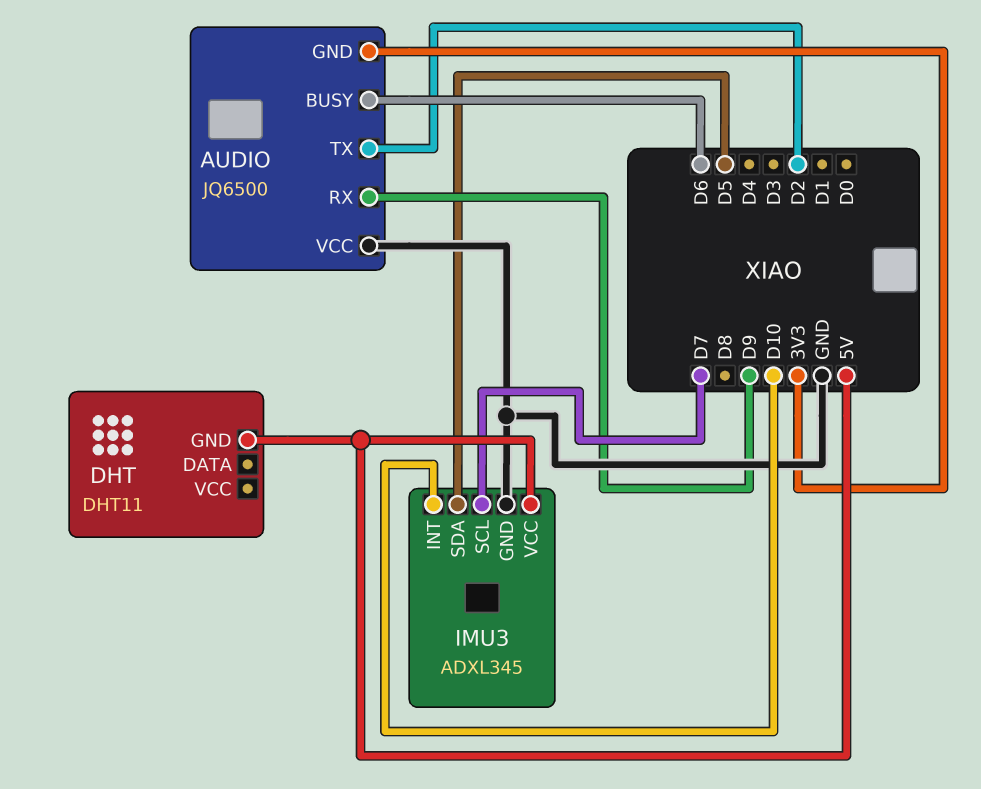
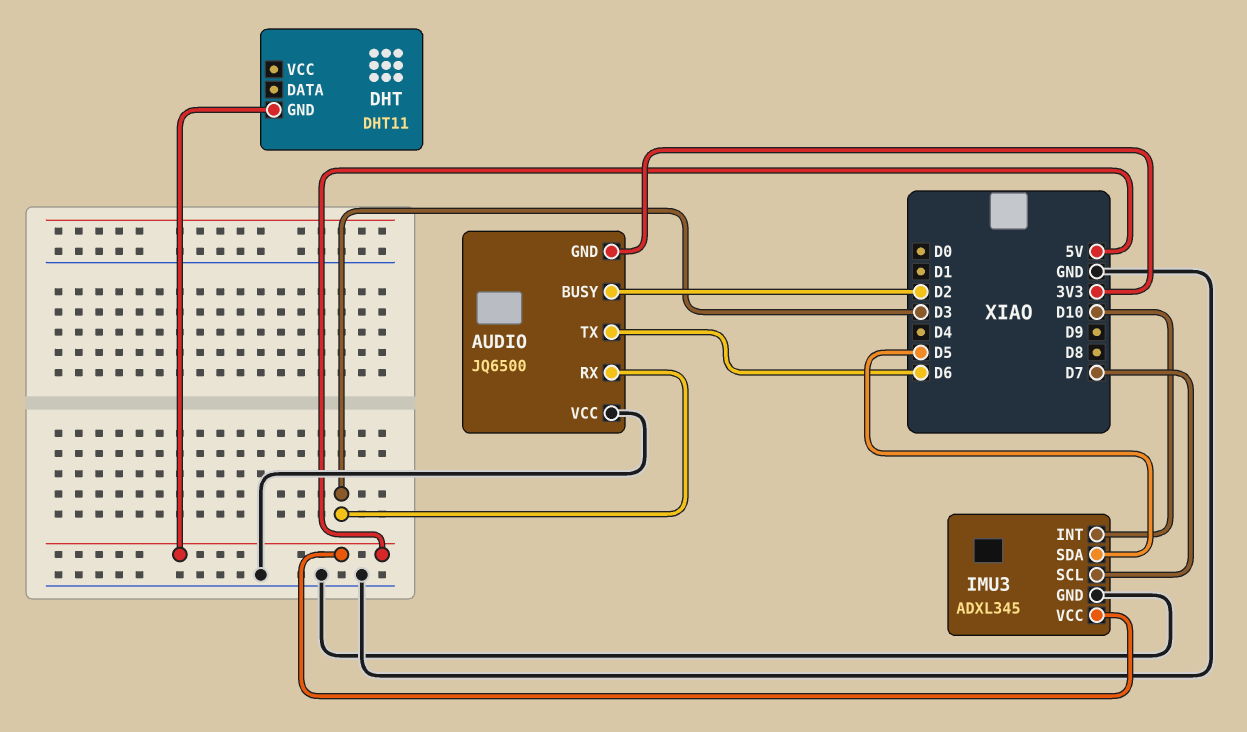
AUDIO pin BUSY: D6 -> D2
AUDIO pin RX: D9 -> D3
AUDIO pin TX: D2 -> D6

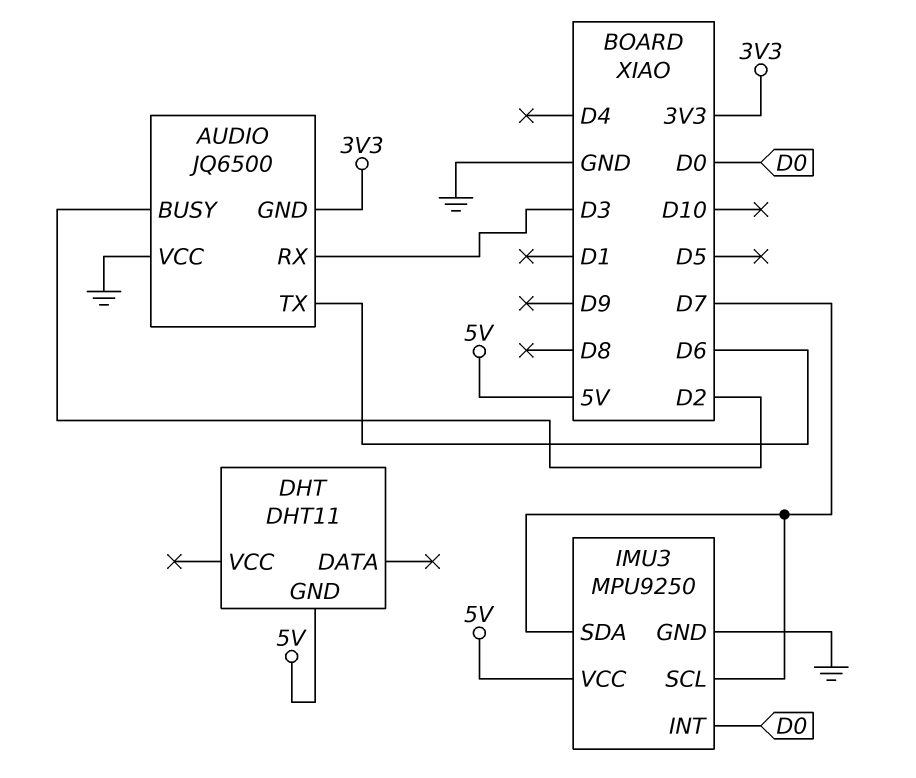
IMU3: ADXL345 -> MPU9250
IMU3 pin INT: D10 -> D0
IMU3 pin SDA: D5 -> D7

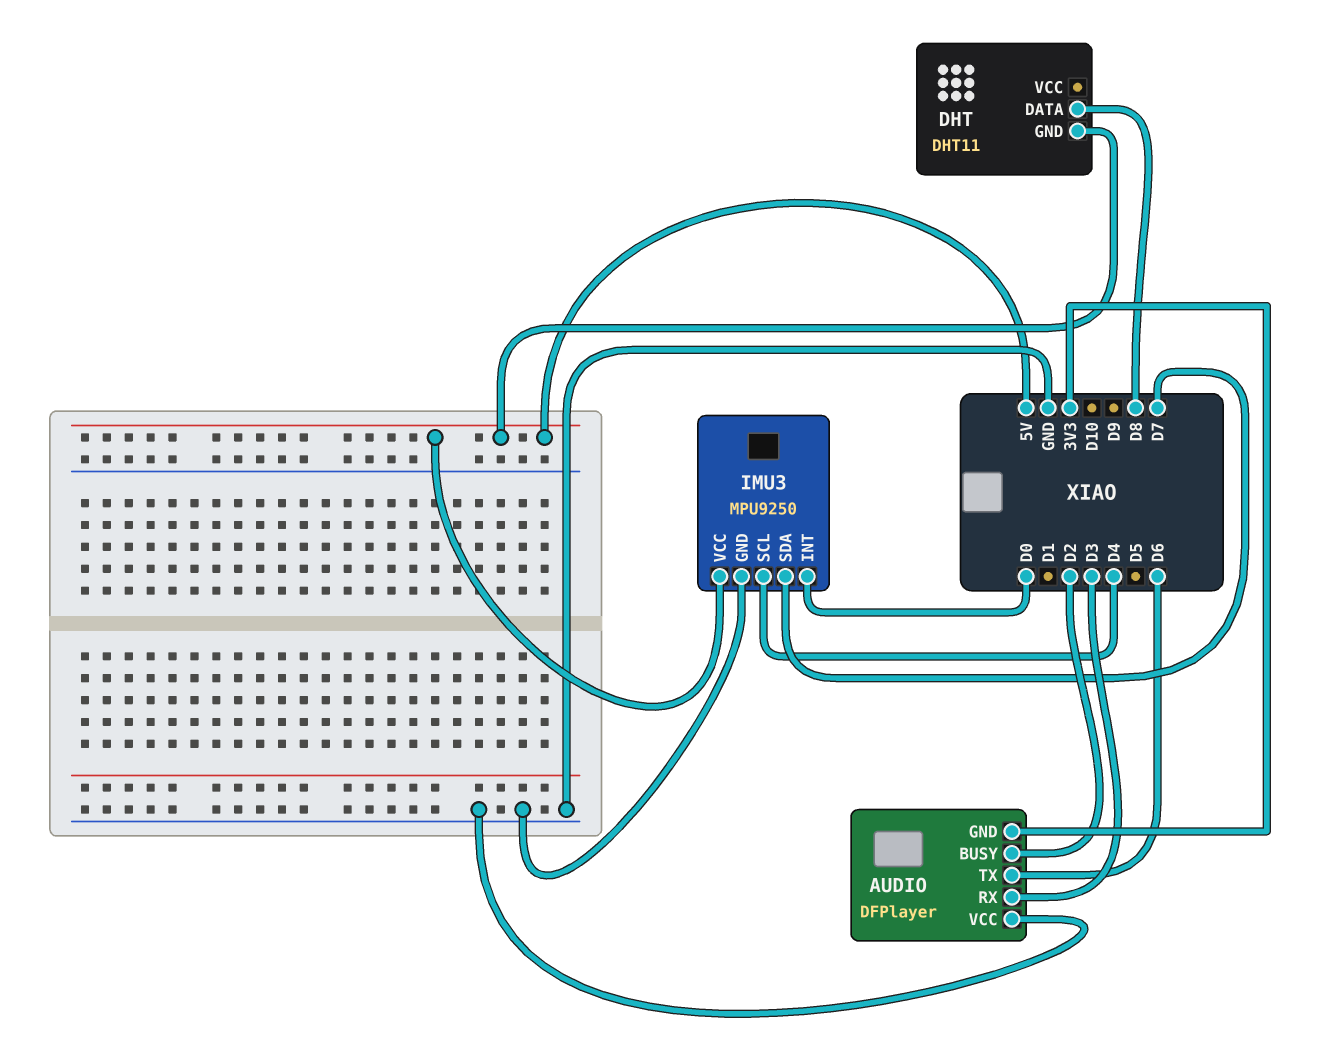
AUDIO: JQ6500 -> DFPlayer
DHT pin DATA: none -> D8
IMU3 pin SCL: D7 -> D4

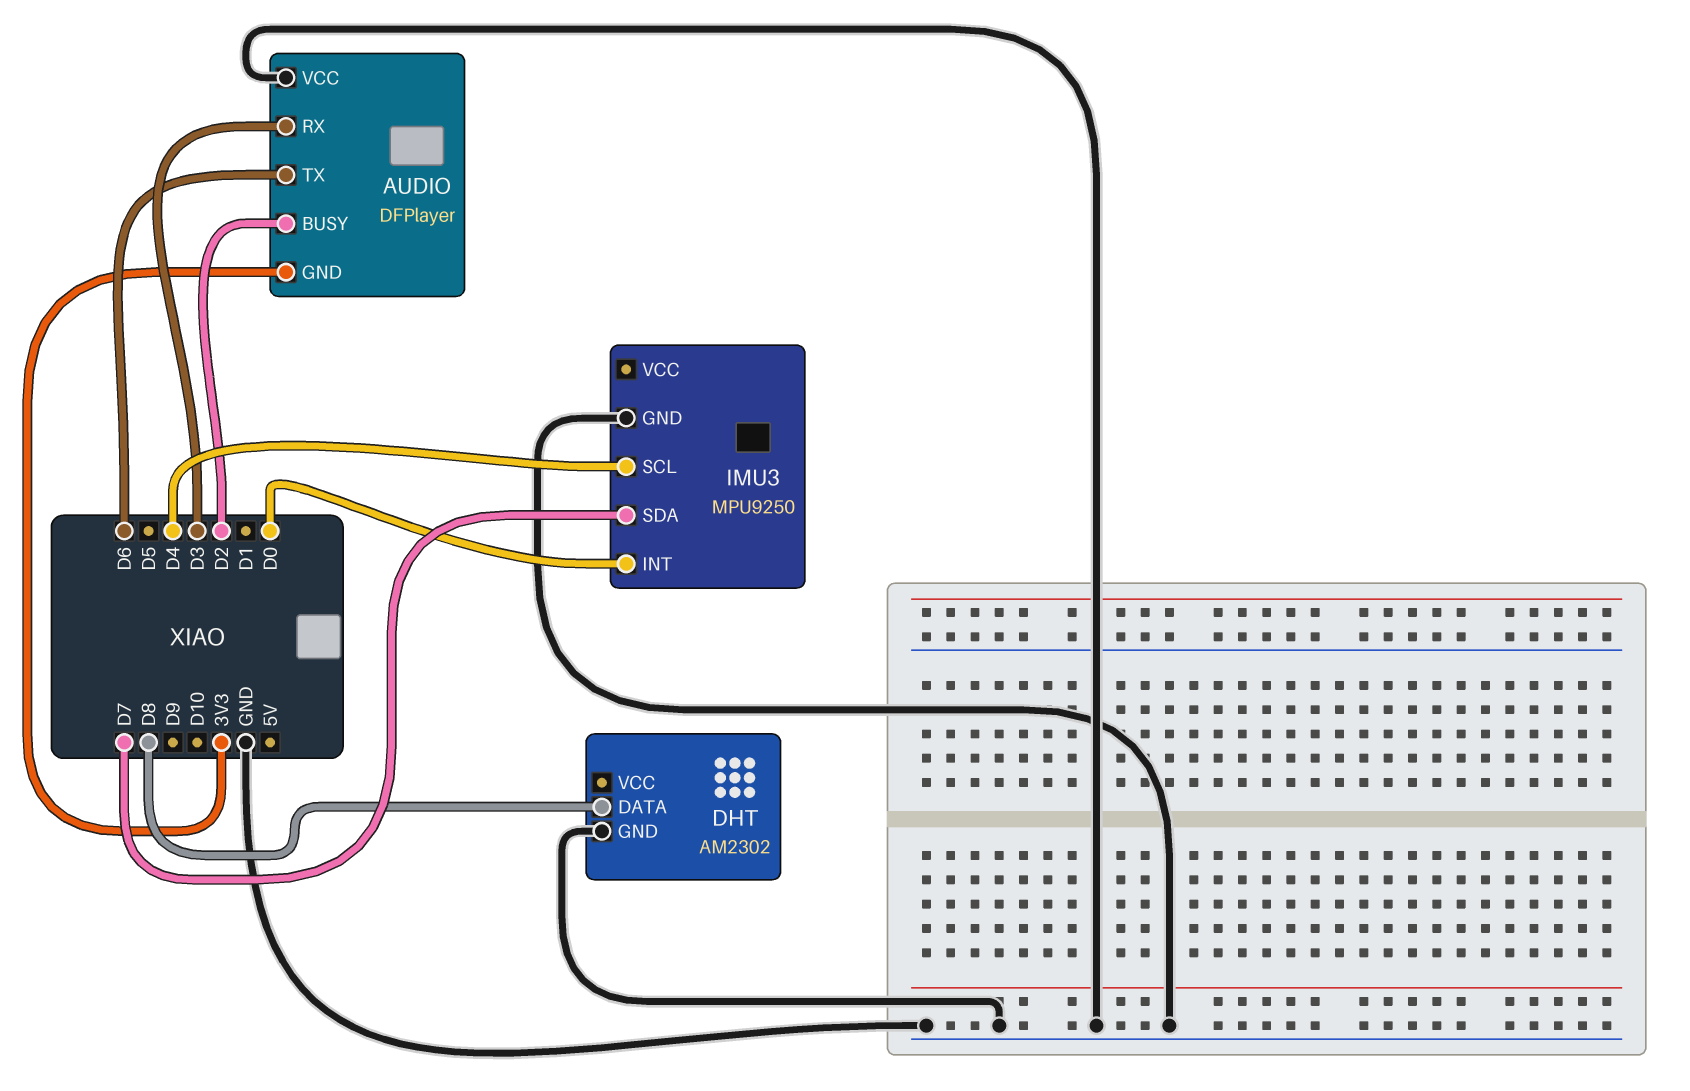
DHT: DHT11 -> AM2302
DHT pin GND: 5V -> GND
IMU3 pin VCC: 5V -> none

